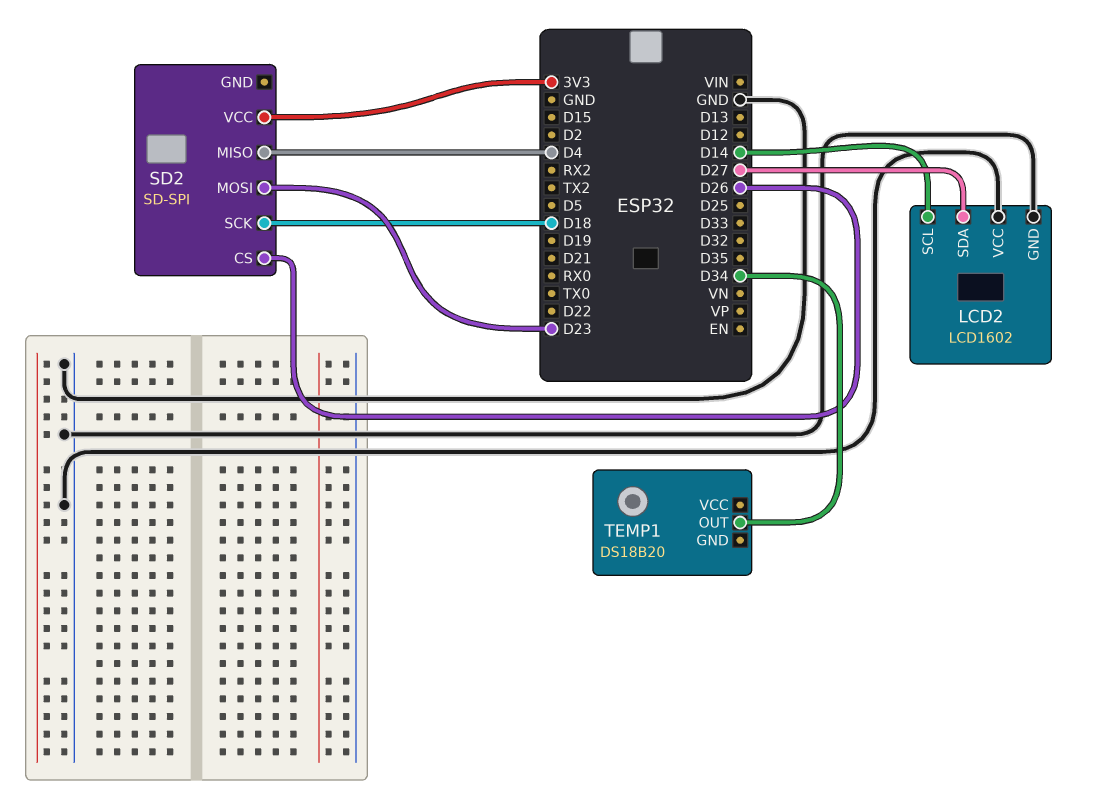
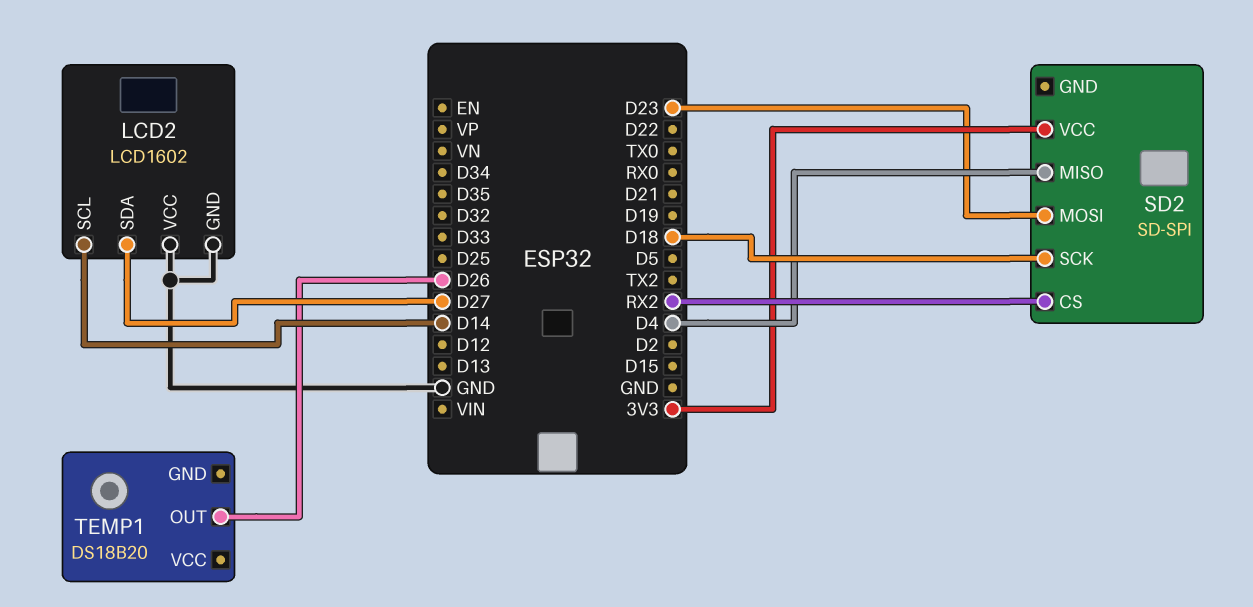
SD2 pin CS: D26 -> RX2
TEMP1 pin OUT: D34 -> D26

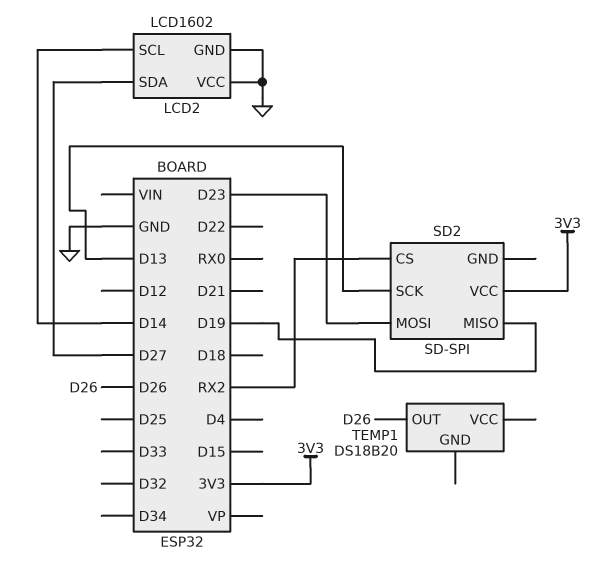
SD2 pin MISO: D4 -> D19
SD2 pin SCK: D18 -> D13

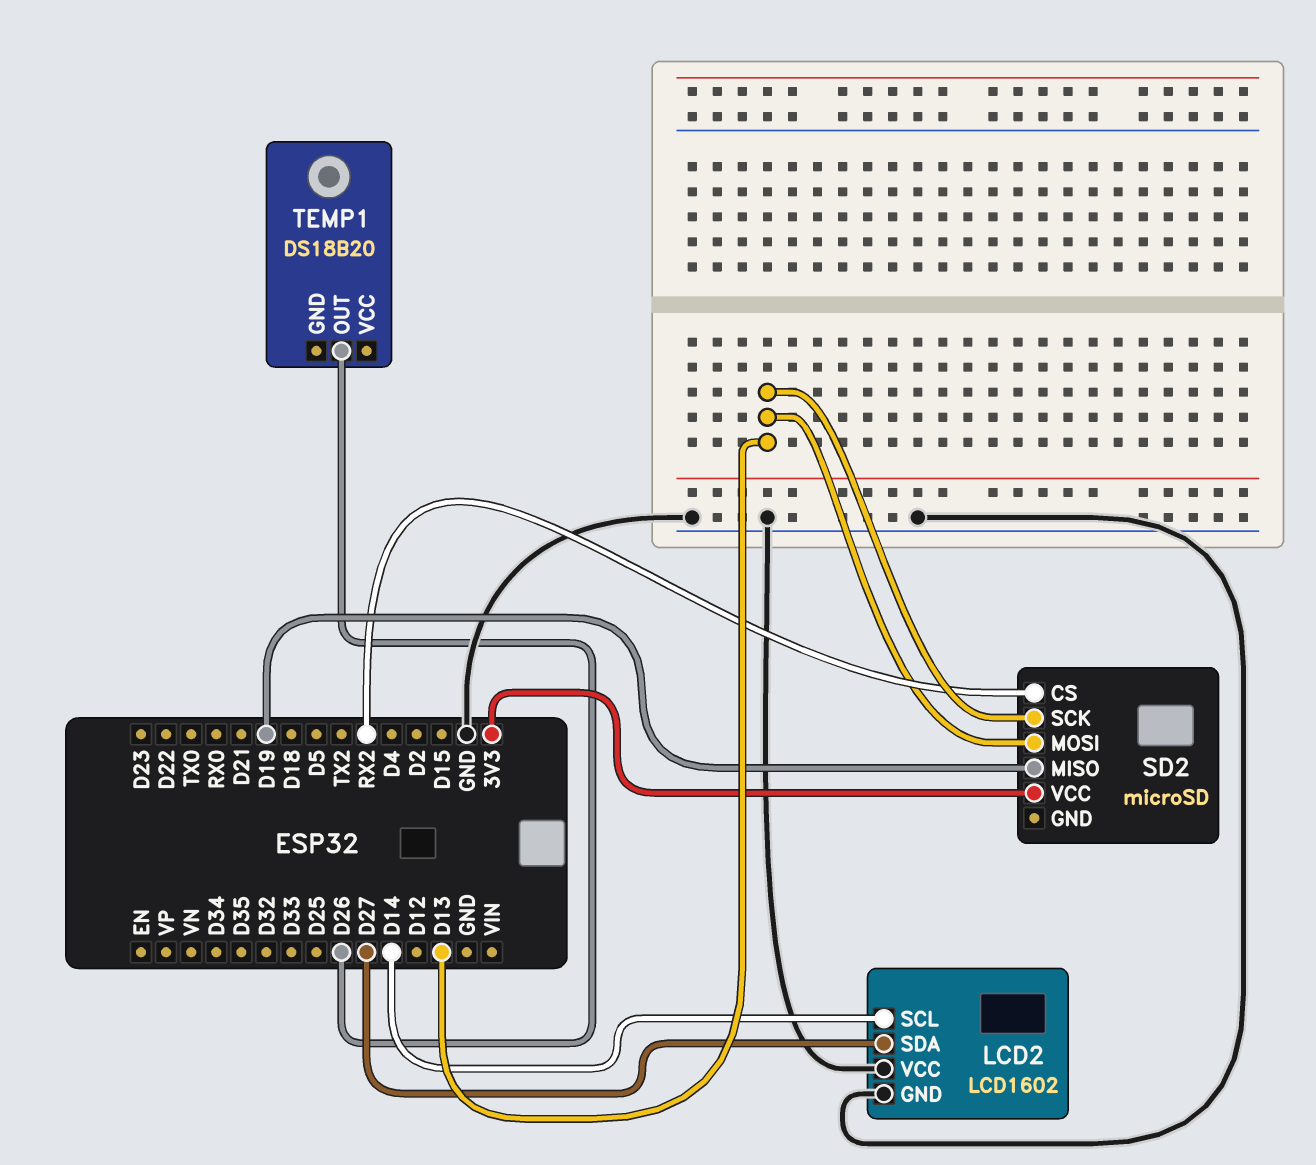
SD2: SD-SPI -> microSD
SD2 pin MOSI: D23 -> D13

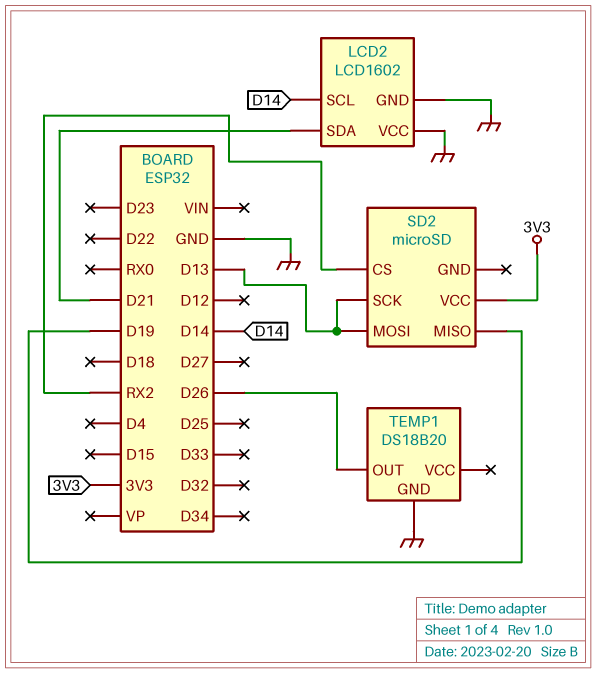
LCD2 pin SDA: D27 -> D21
TEMP1 pin GND: none -> GND

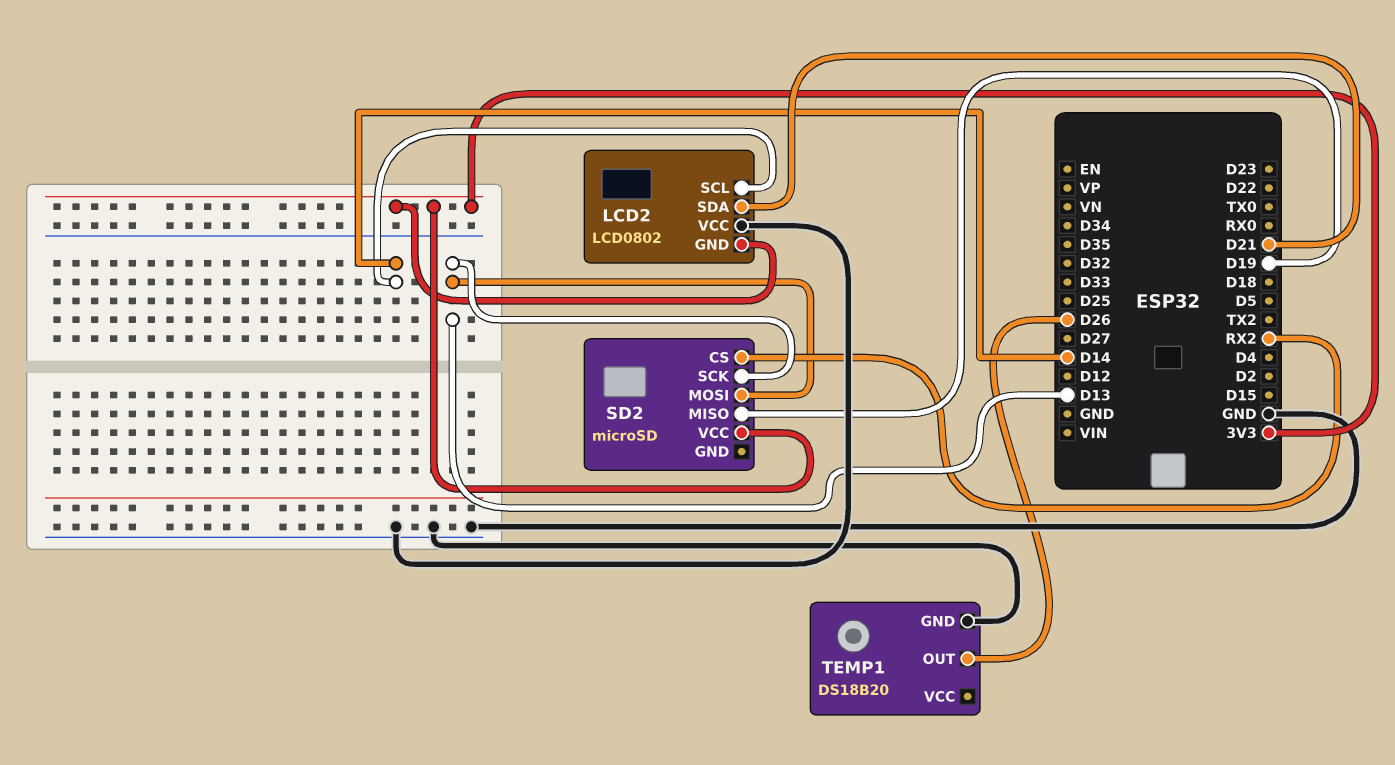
LCD2: LCD1602 -> LCD0802
LCD2 pin GND: GND -> 3V3

